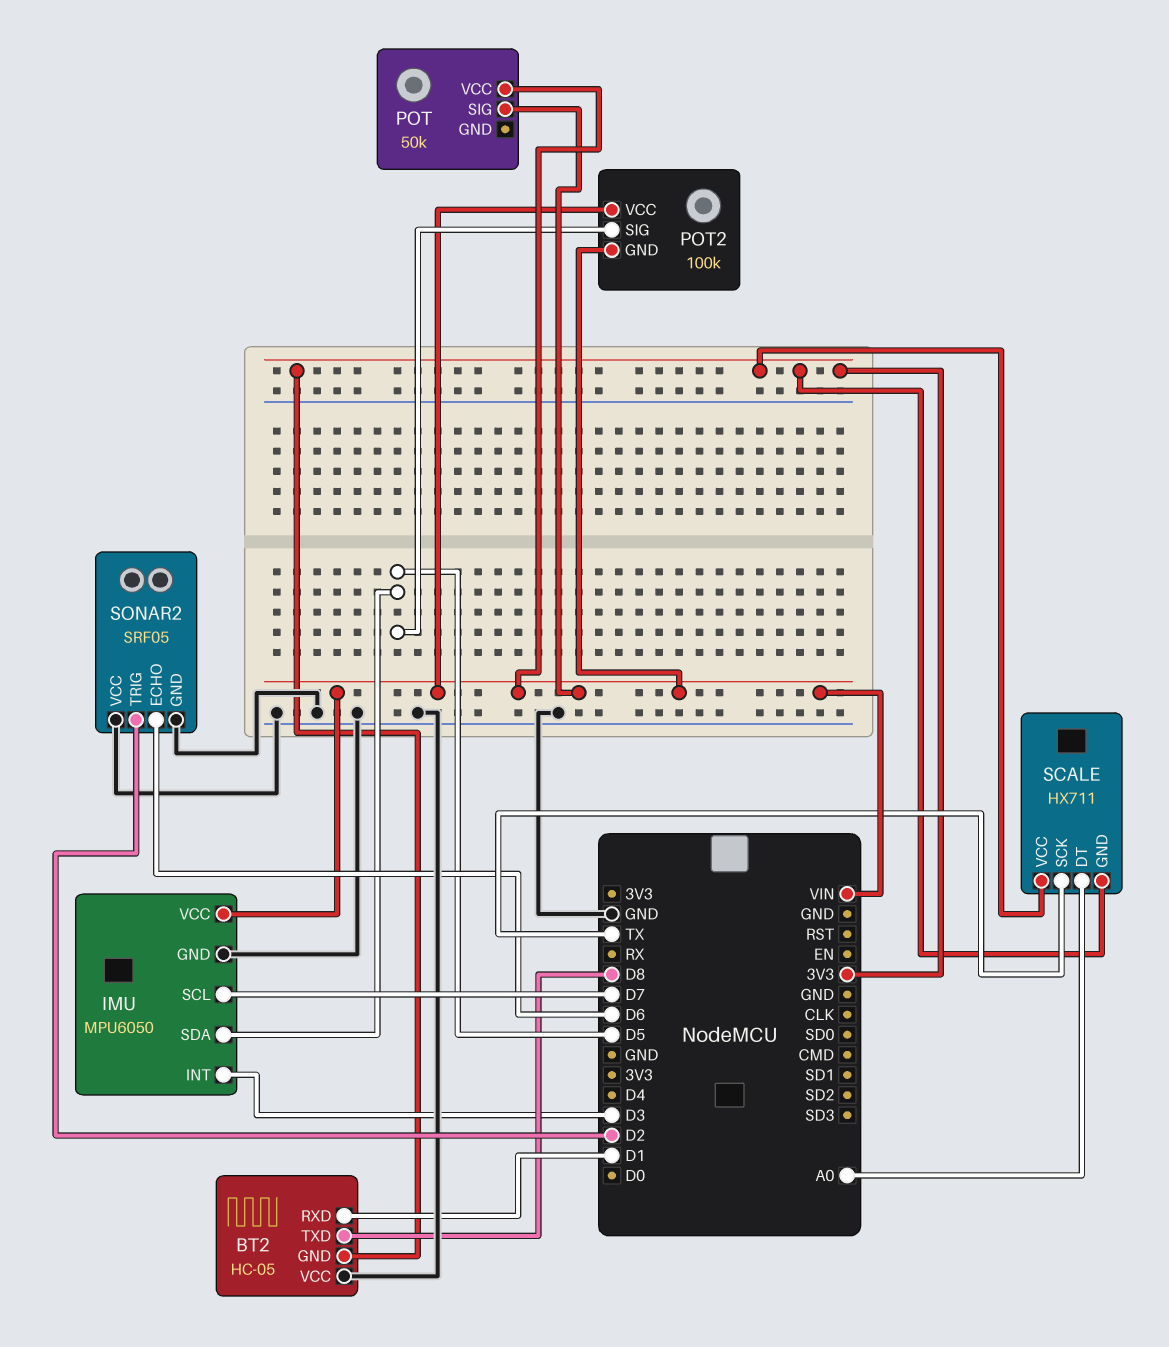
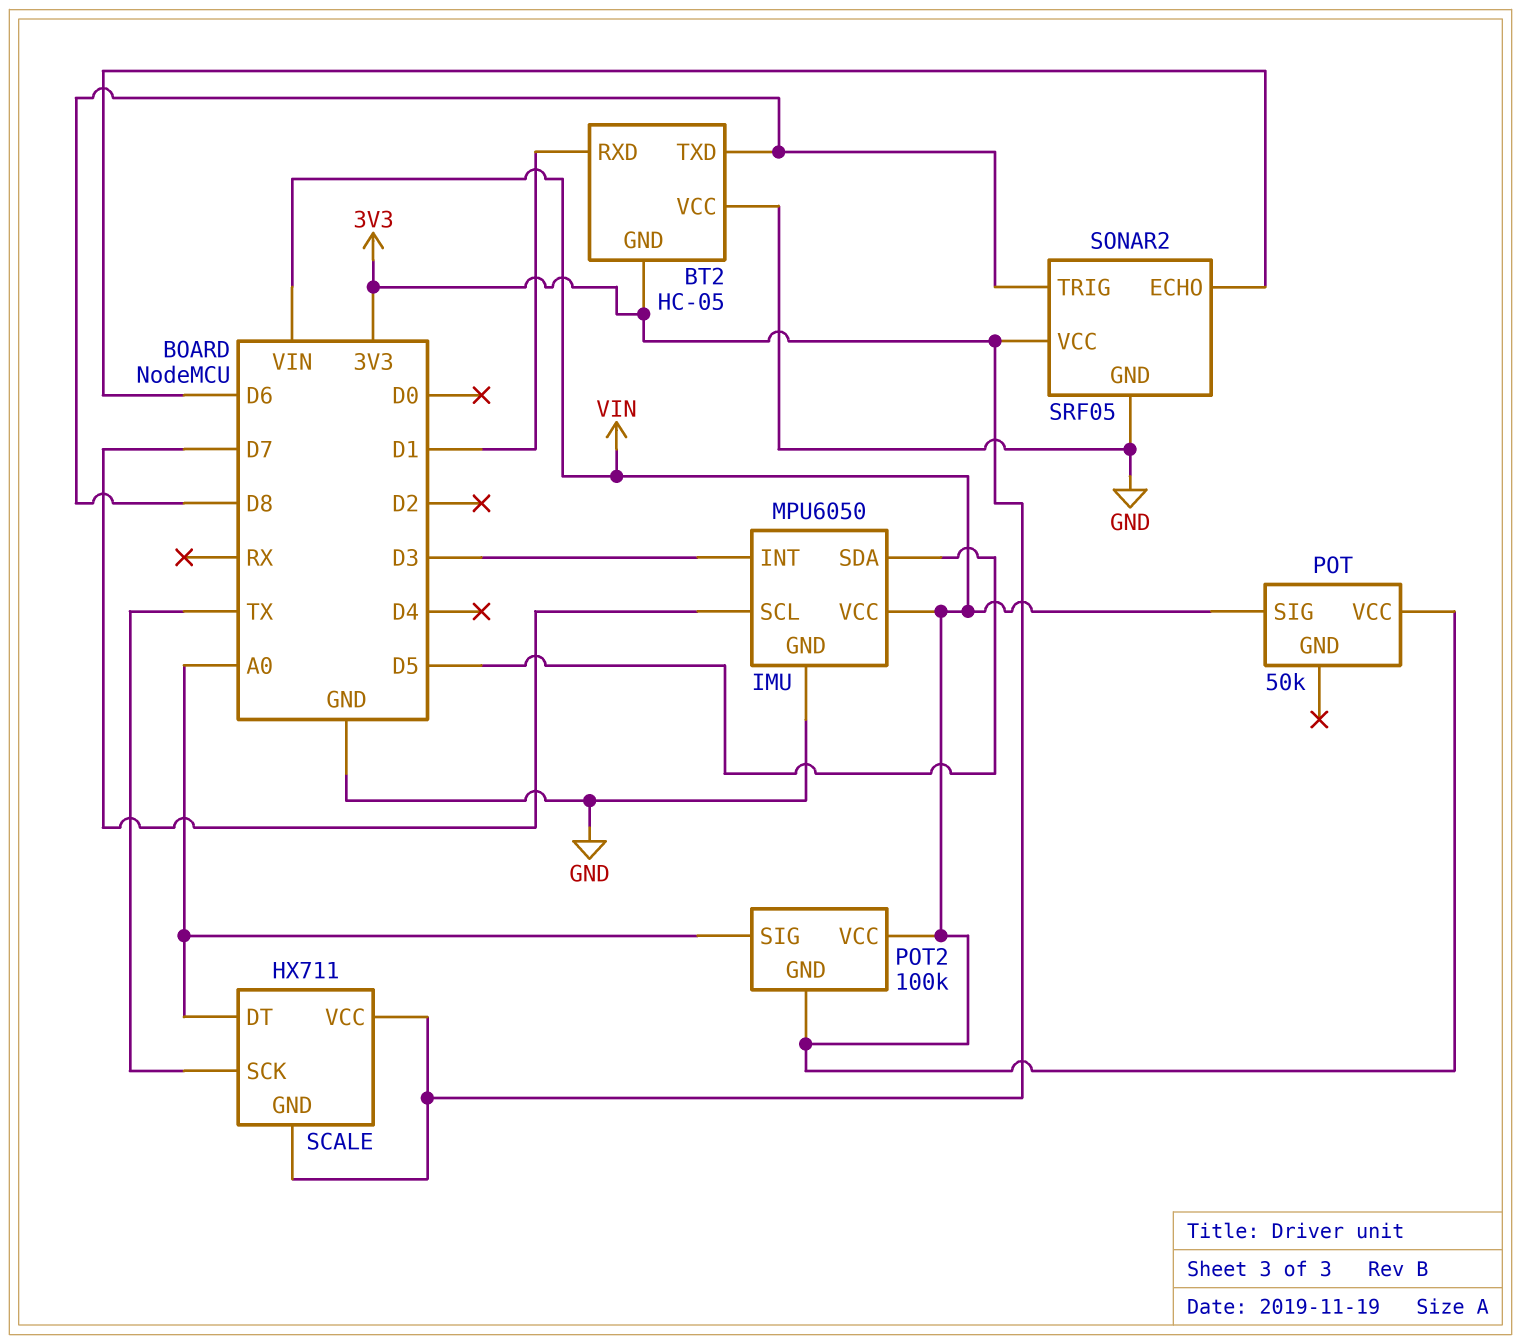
POT2 pin SIG: D5 -> A0
SONAR2 pin TRIG: D2 -> D8
SONAR2 pin VCC: GND -> 3V3

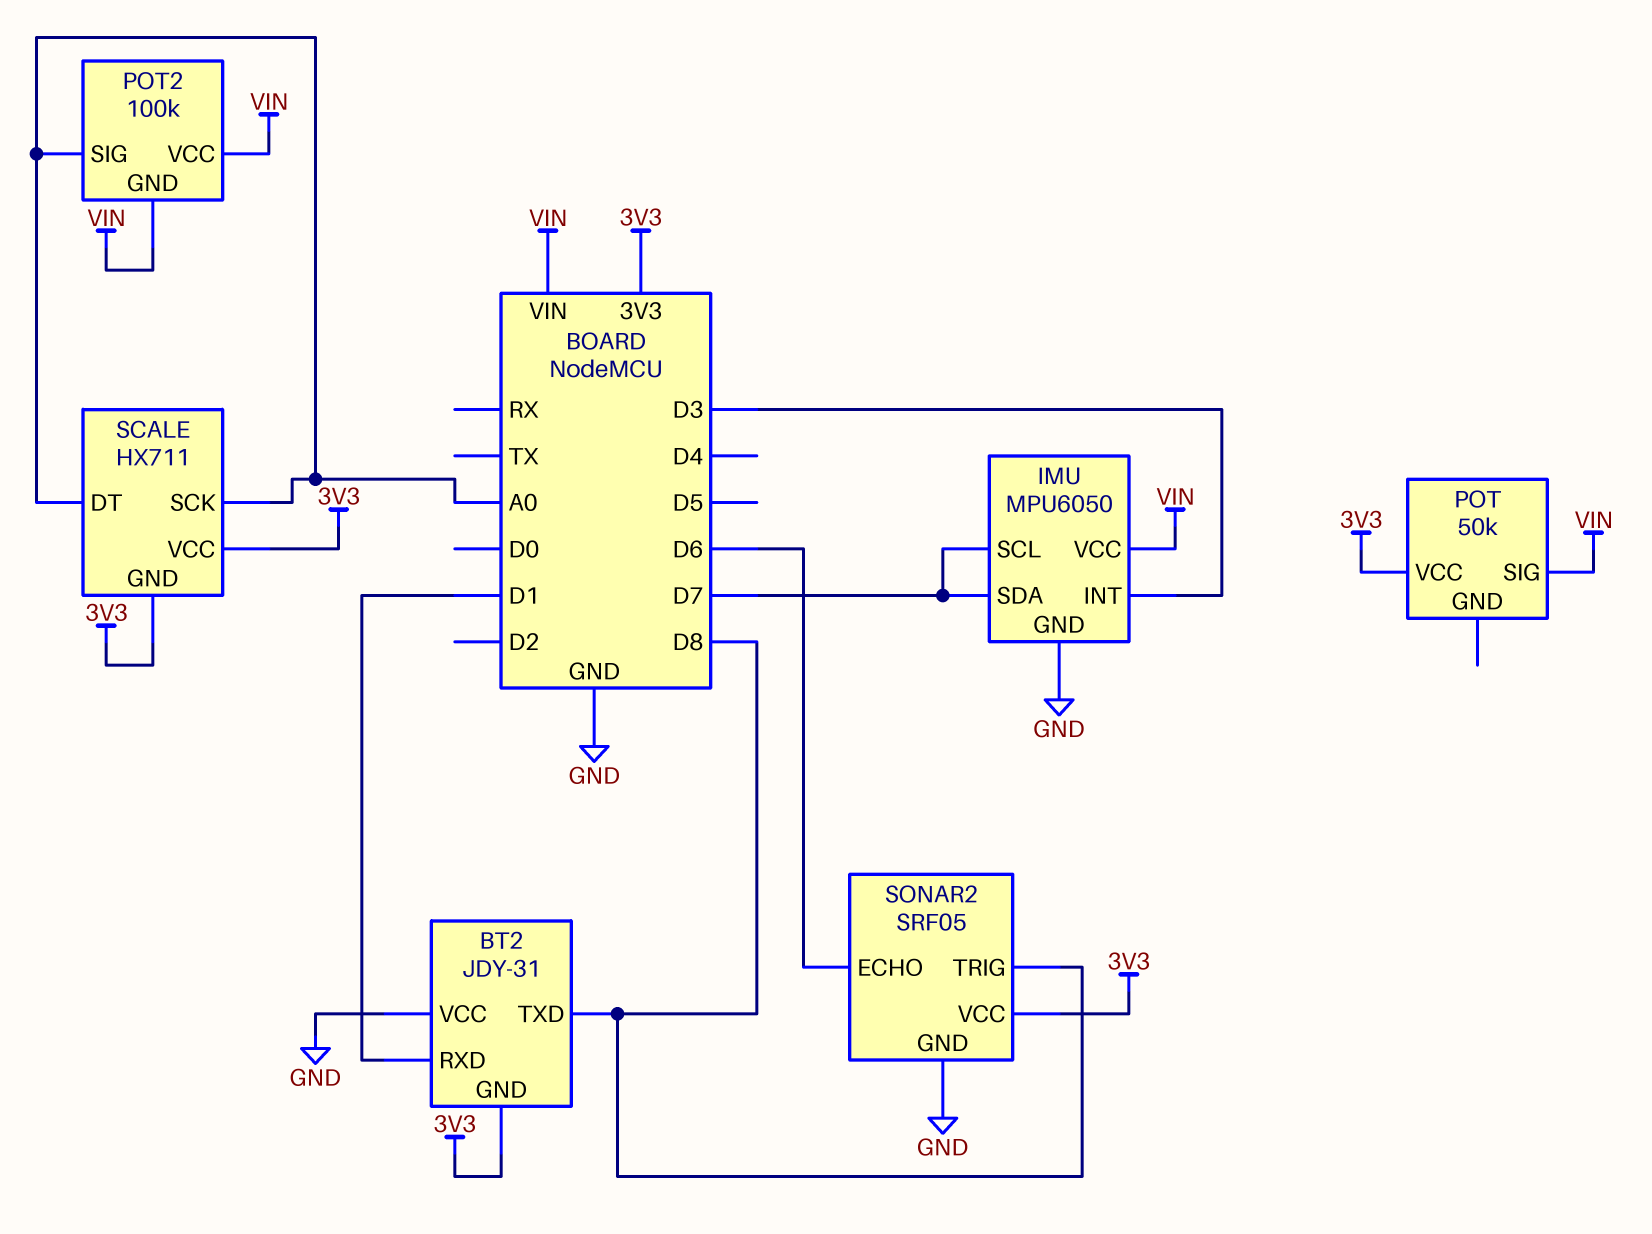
BT2: HC-05 -> JDY-31
IMU pin SDA: D5 -> D7
POT pin VCC: VIN -> 3V3
SCALE pin SCK: TX -> A0

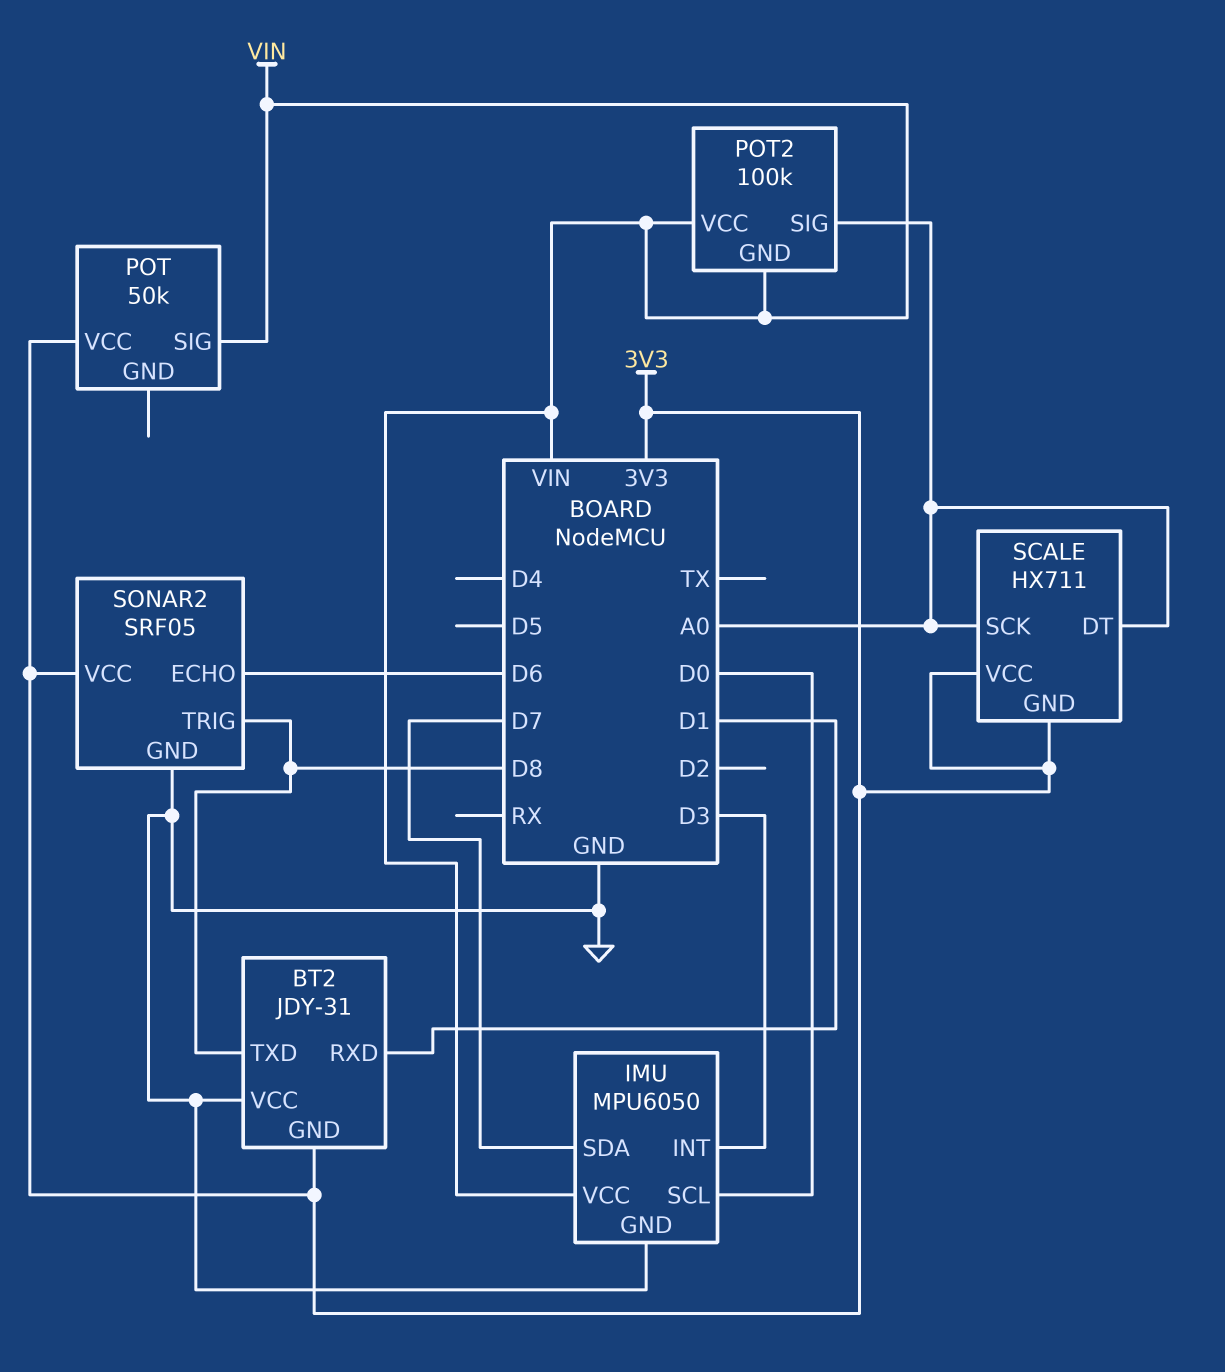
IMU pin SCL: D7 -> D0

